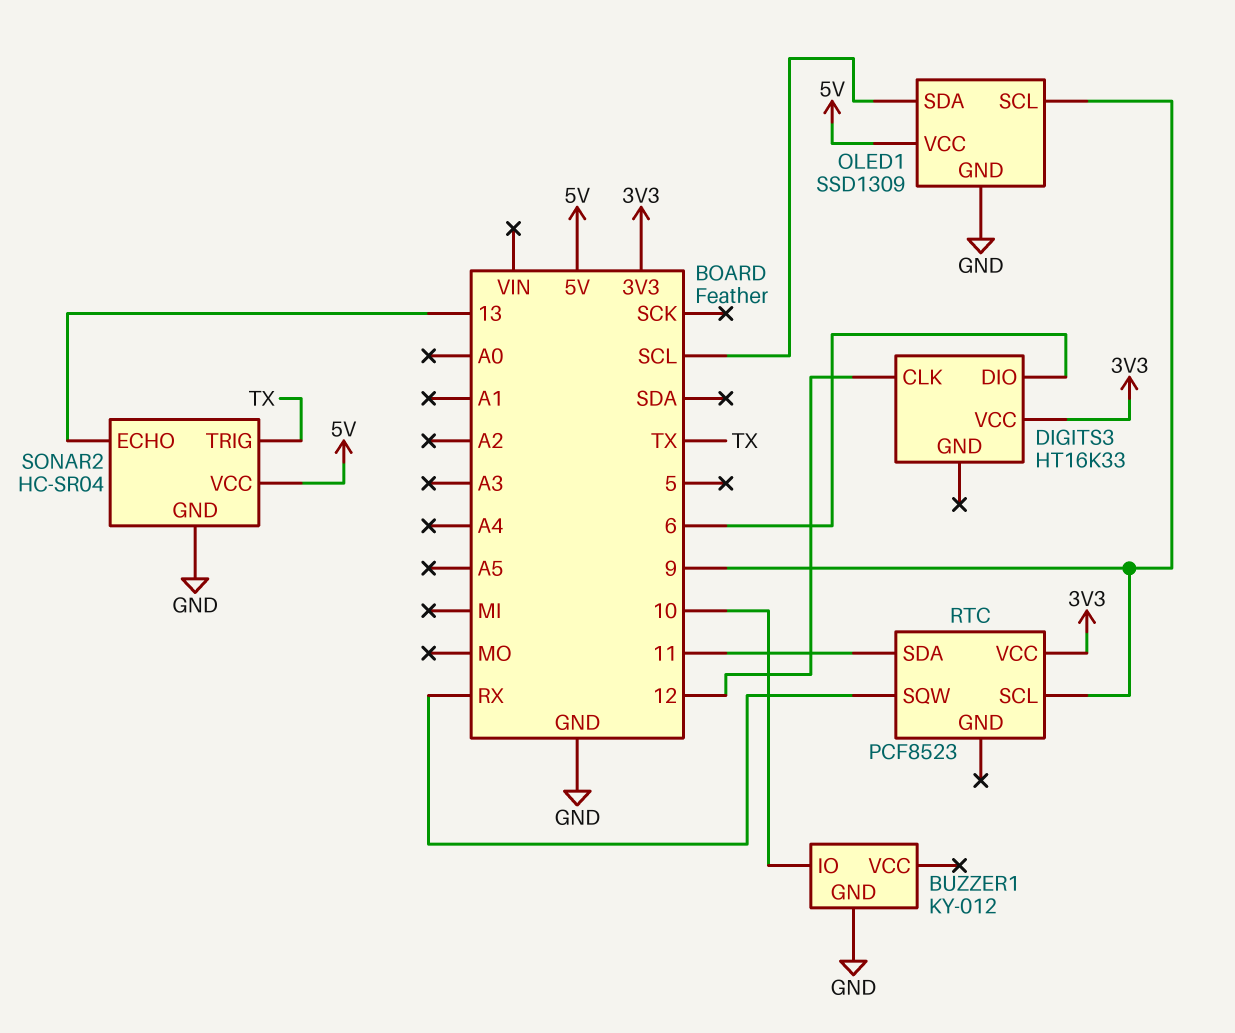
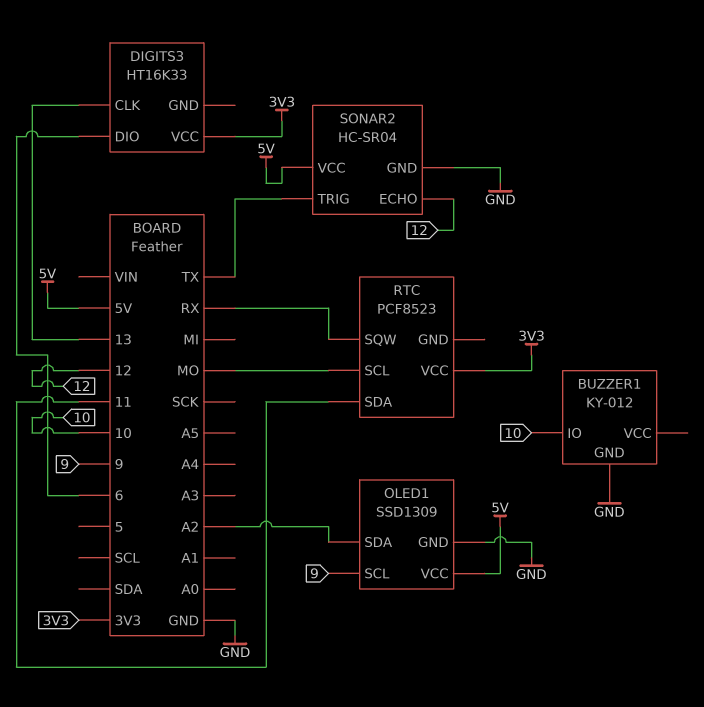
DIGITS3 pin CLK: 12 -> 13
OLED1 pin SDA: SCL -> A2
RTC pin SCL: 9 -> MO
SONAR2 pin ECHO: 13 -> 12

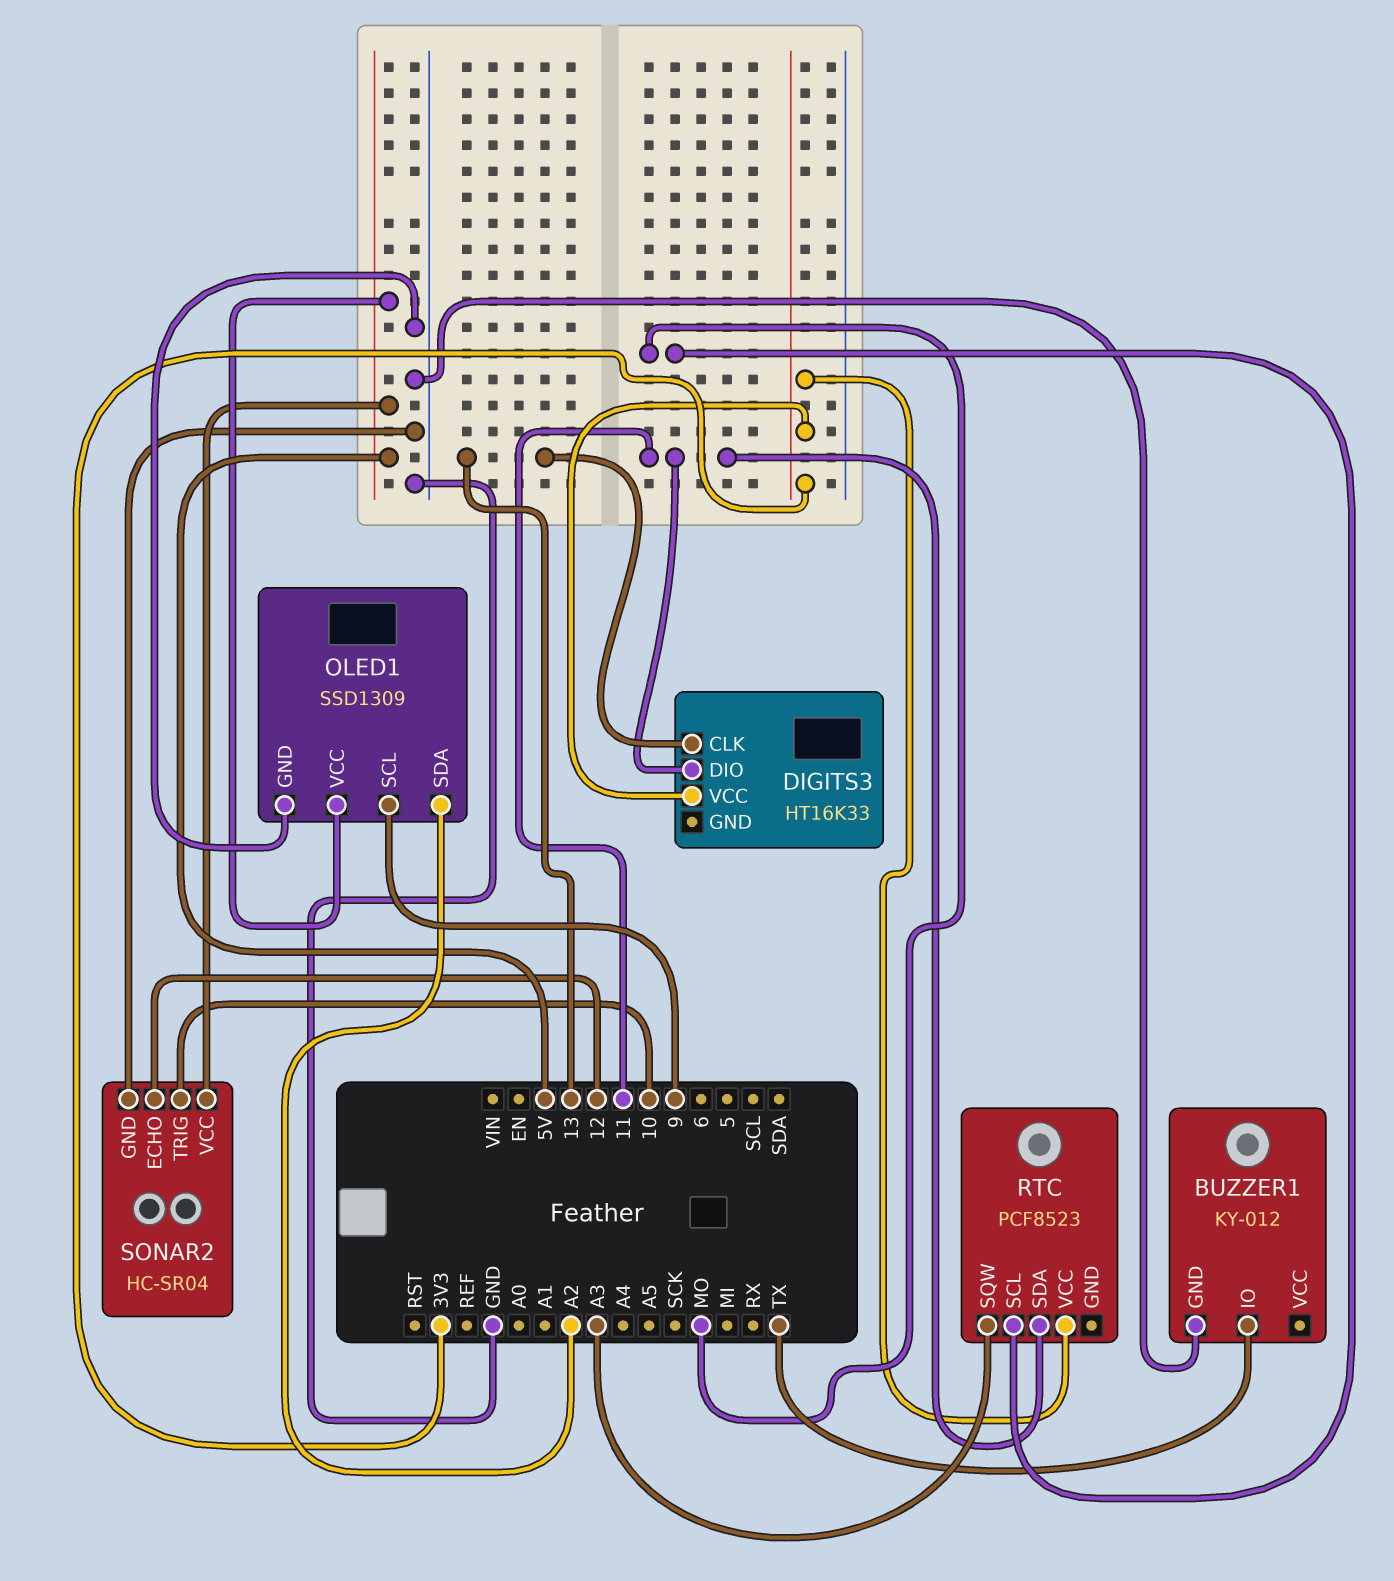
BUZZER1 pin IO: 10 -> TX
DIGITS3 pin DIO: 6 -> 11
RTC pin SQW: RX -> A3
SONAR2 pin TRIG: TX -> 10

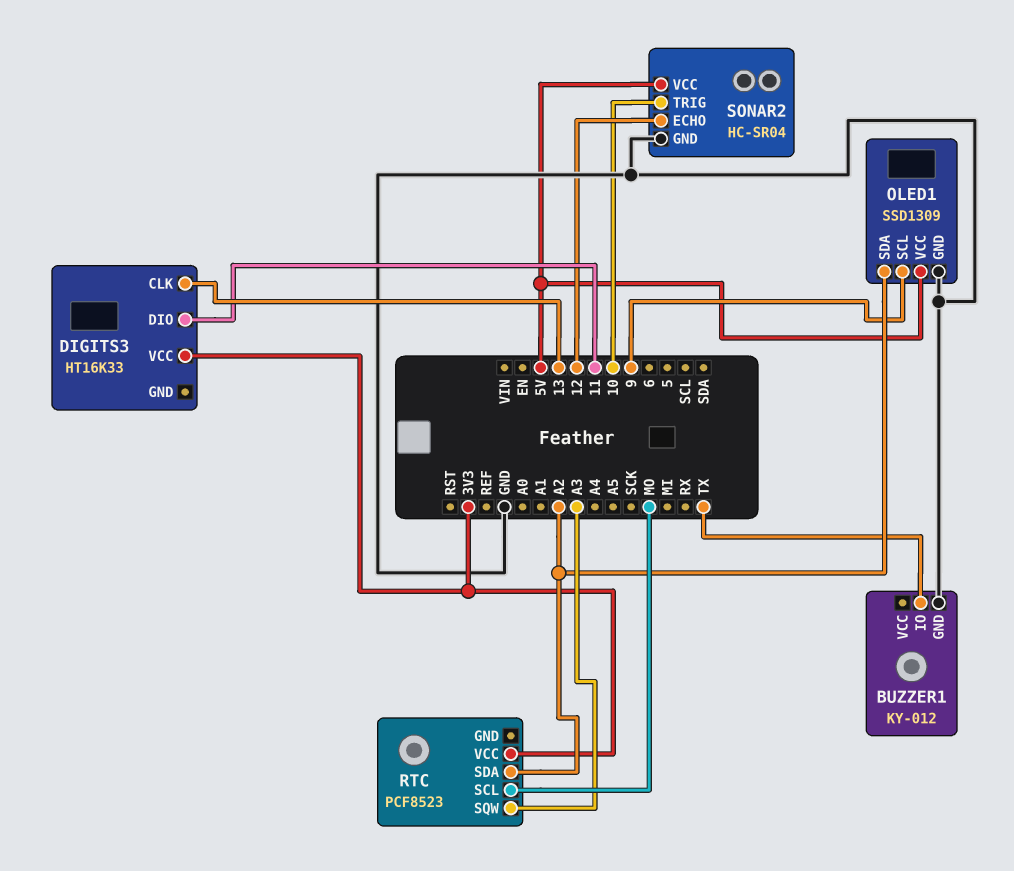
RTC pin SDA: 11 -> A2

